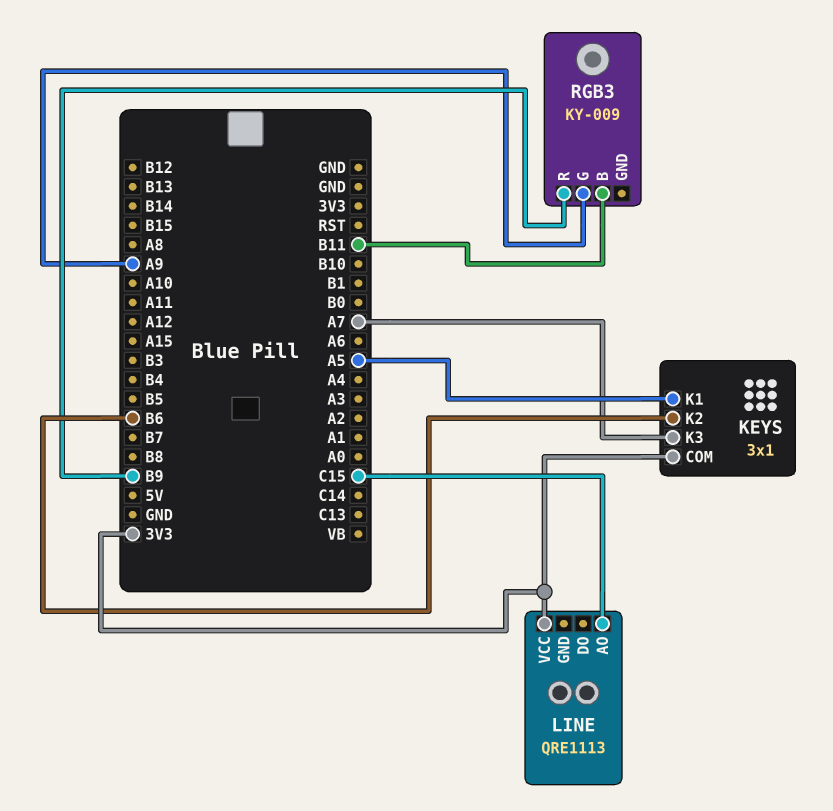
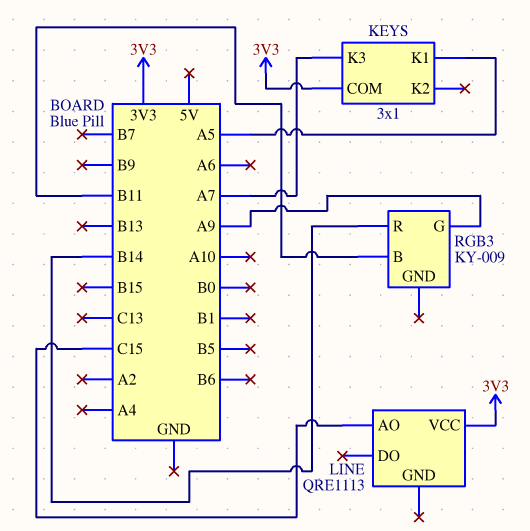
KEYS pin K2: B6 -> none
RGB3 pin R: B9 -> B14

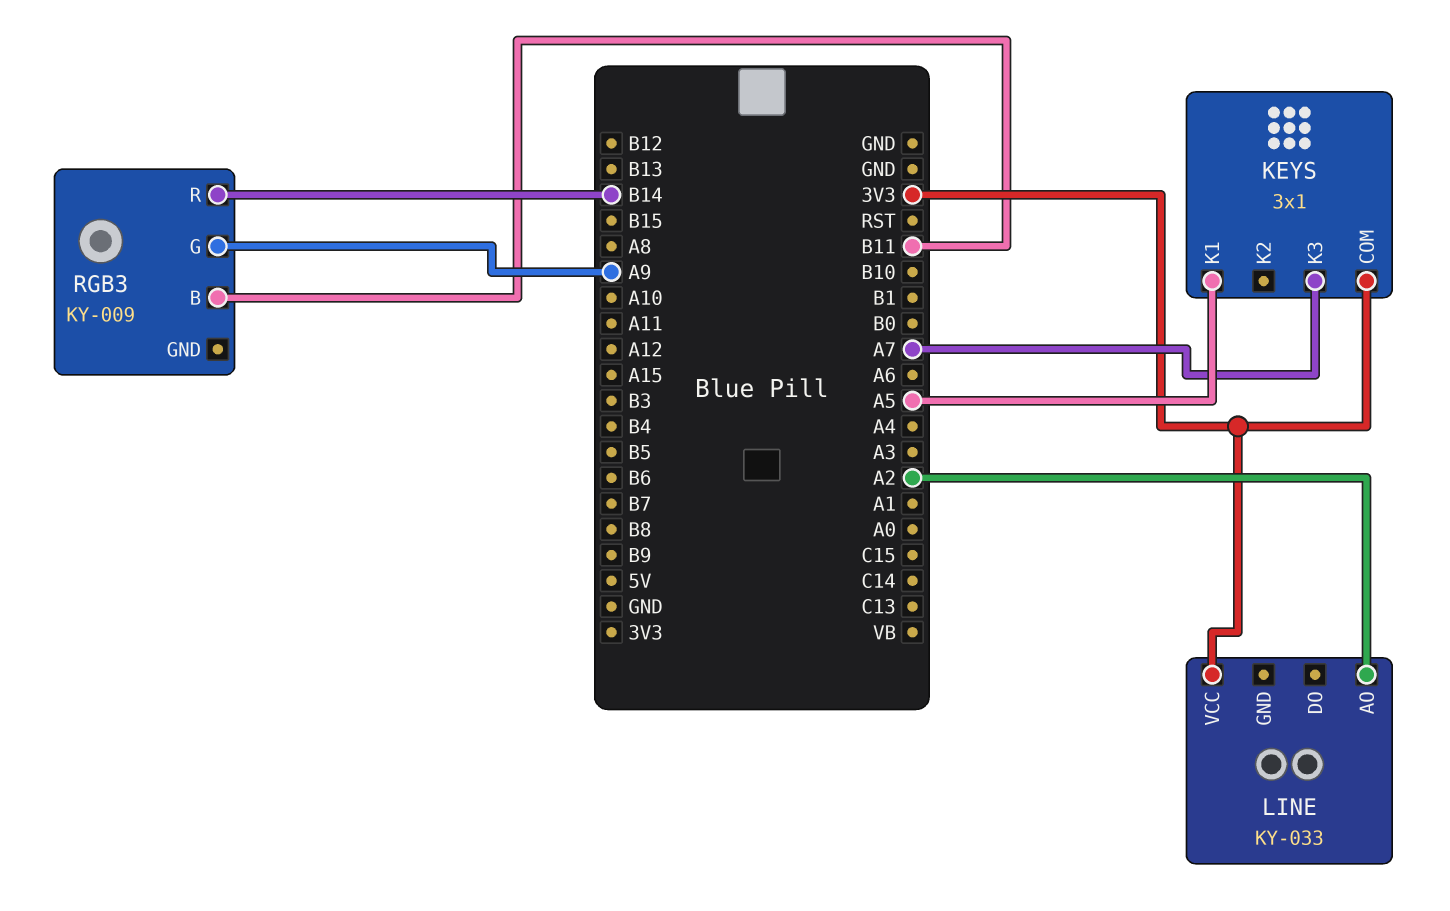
LINE: QRE1113 -> KY-033
LINE pin AO: C15 -> A2

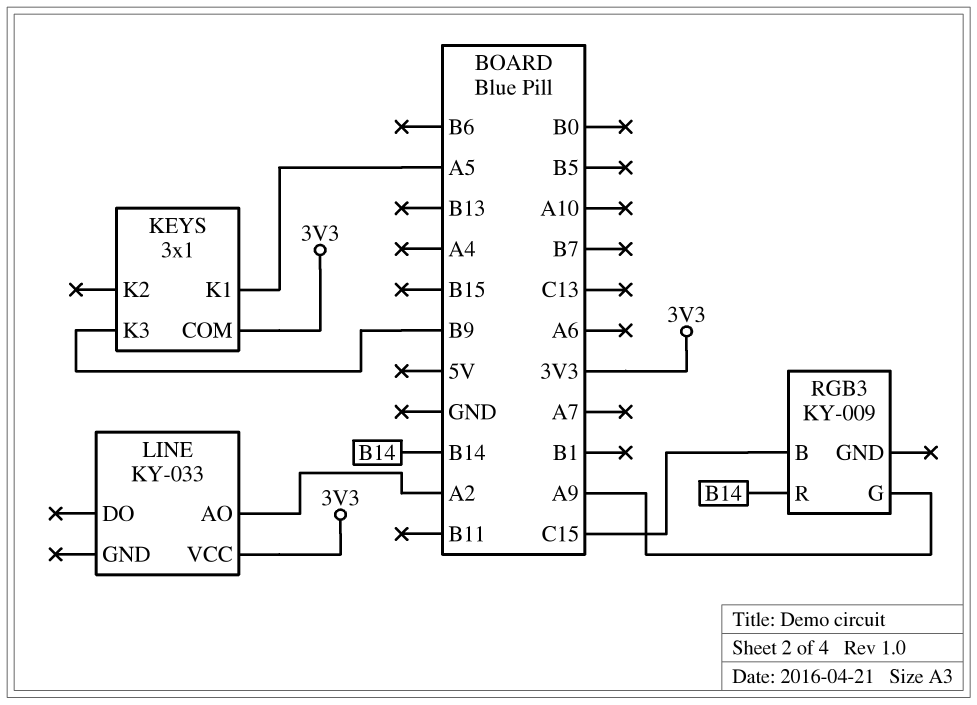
KEYS pin K3: A7 -> B9
RGB3 pin B: B11 -> C15

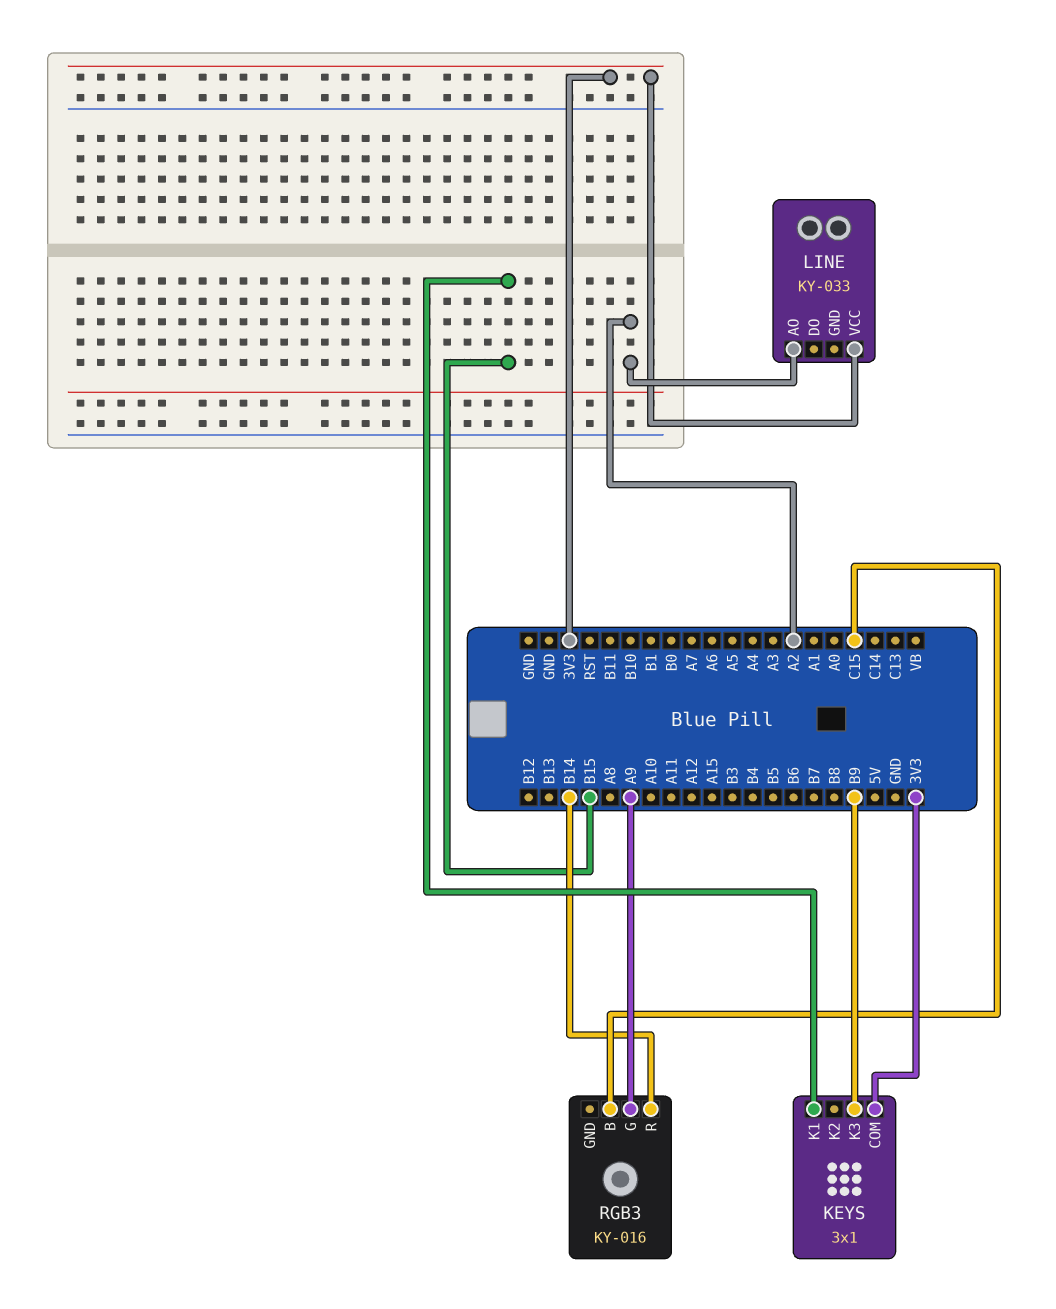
KEYS pin K1: A5 -> B15
RGB3: KY-009 -> KY-016

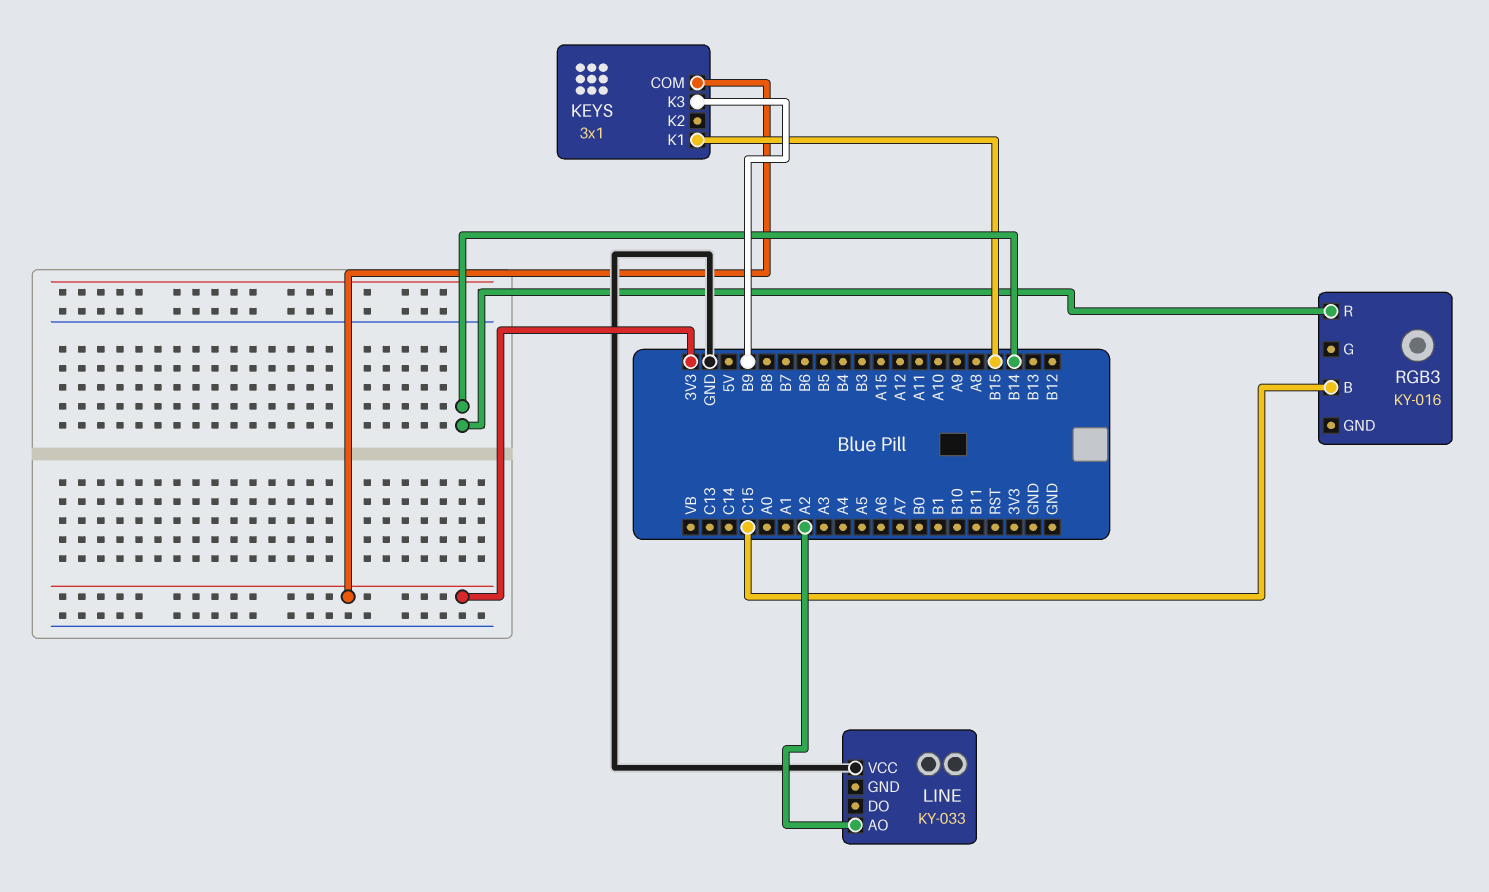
LINE pin VCC: 3V3 -> GND
RGB3 pin G: A9 -> none

